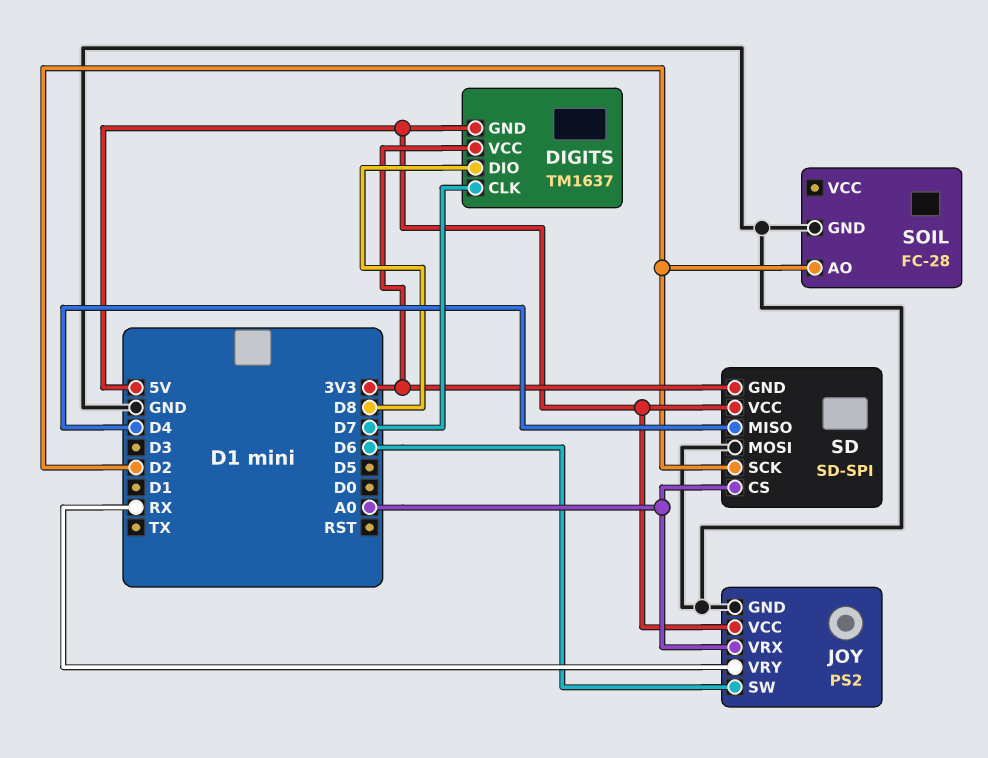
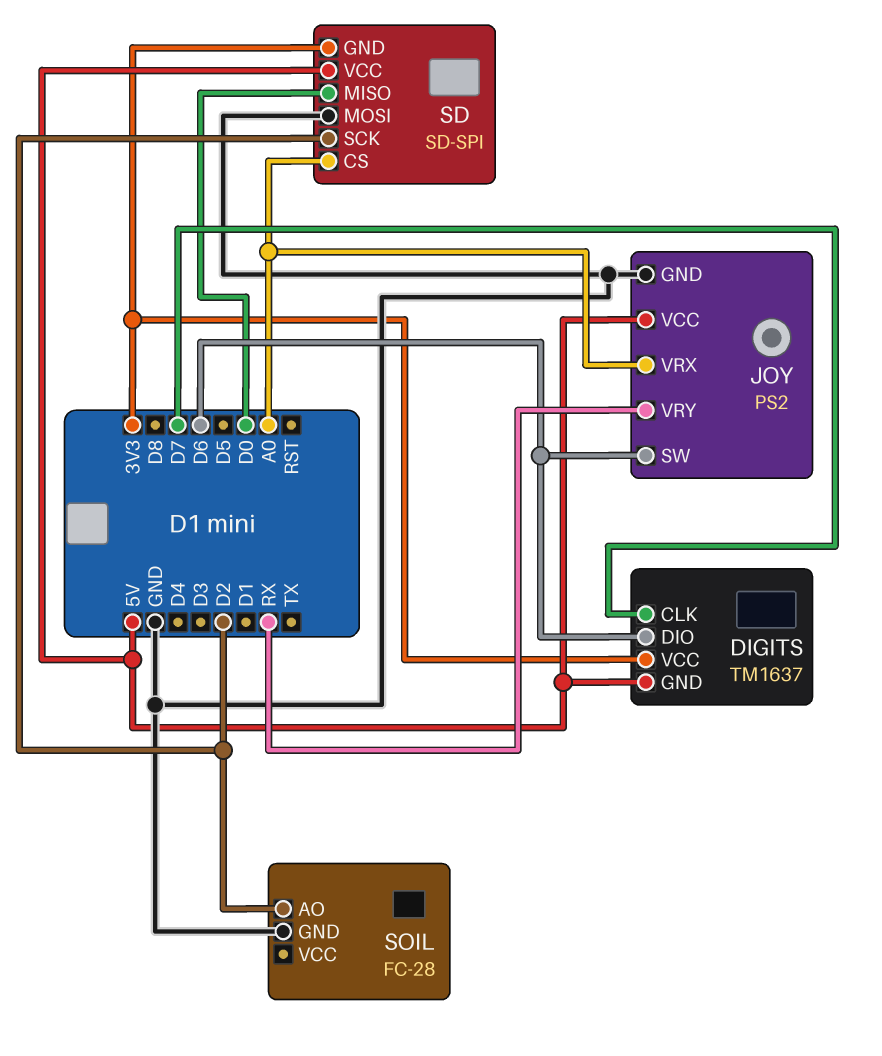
DIGITS pin DIO: D8 -> D6
SD pin MISO: D4 -> D0

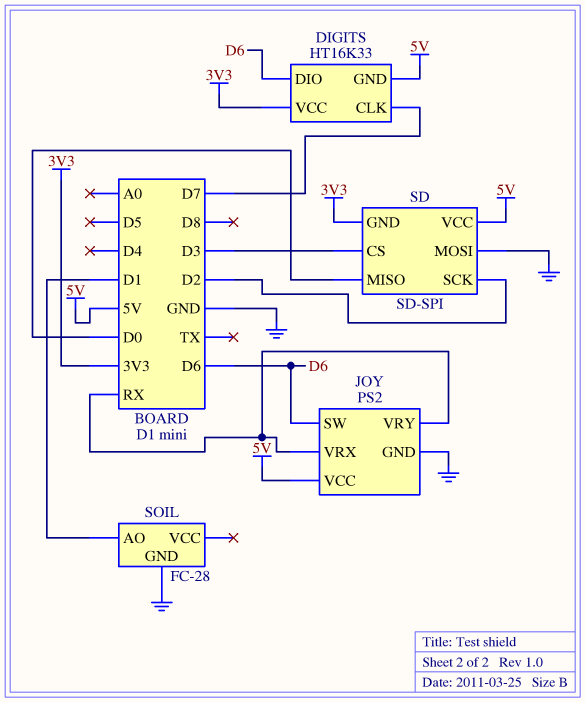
DIGITS: TM1637 -> HT16K33
JOY pin VRX: A0 -> RX
SD pin CS: A0 -> D3
SOIL pin AO: D2 -> D1

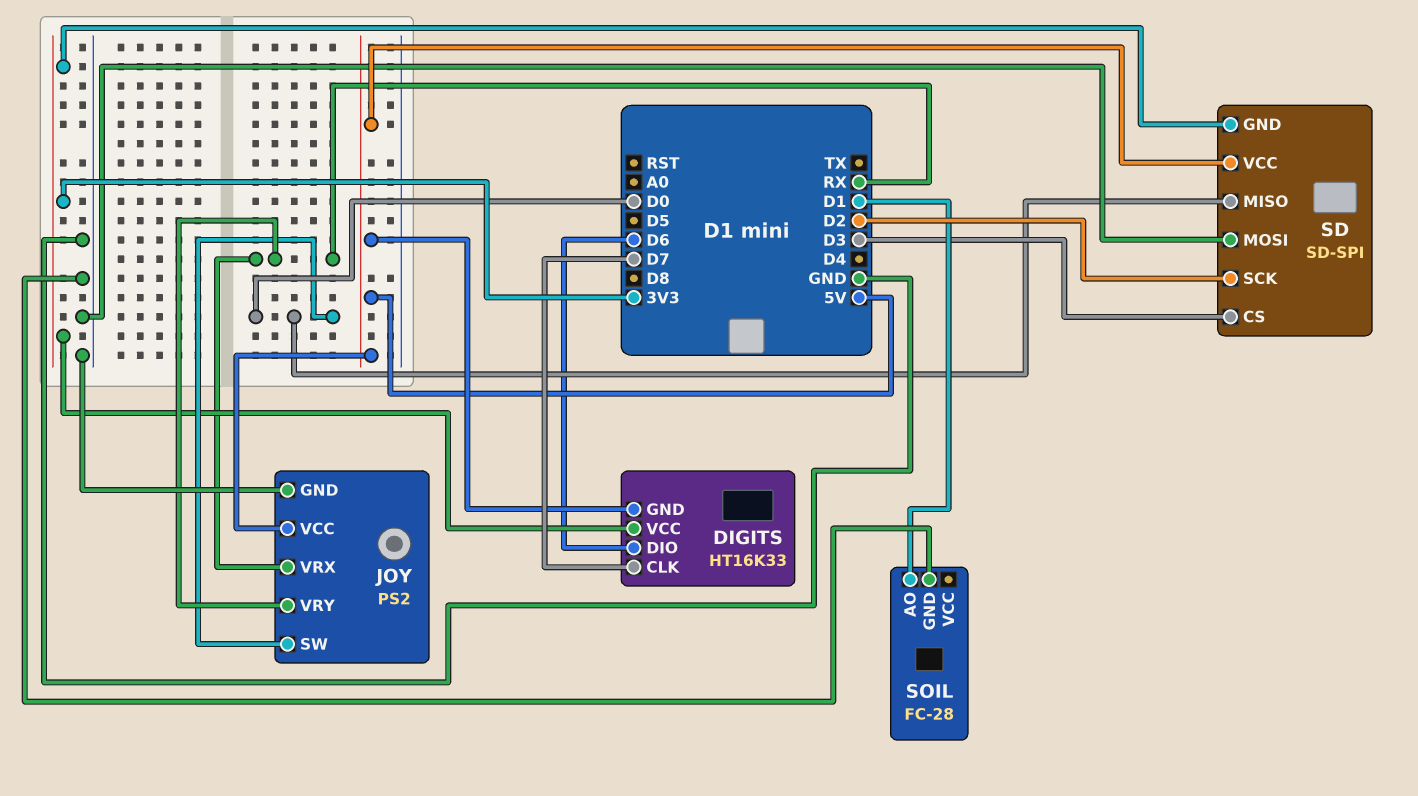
JOY pin SW: D6 -> D0

